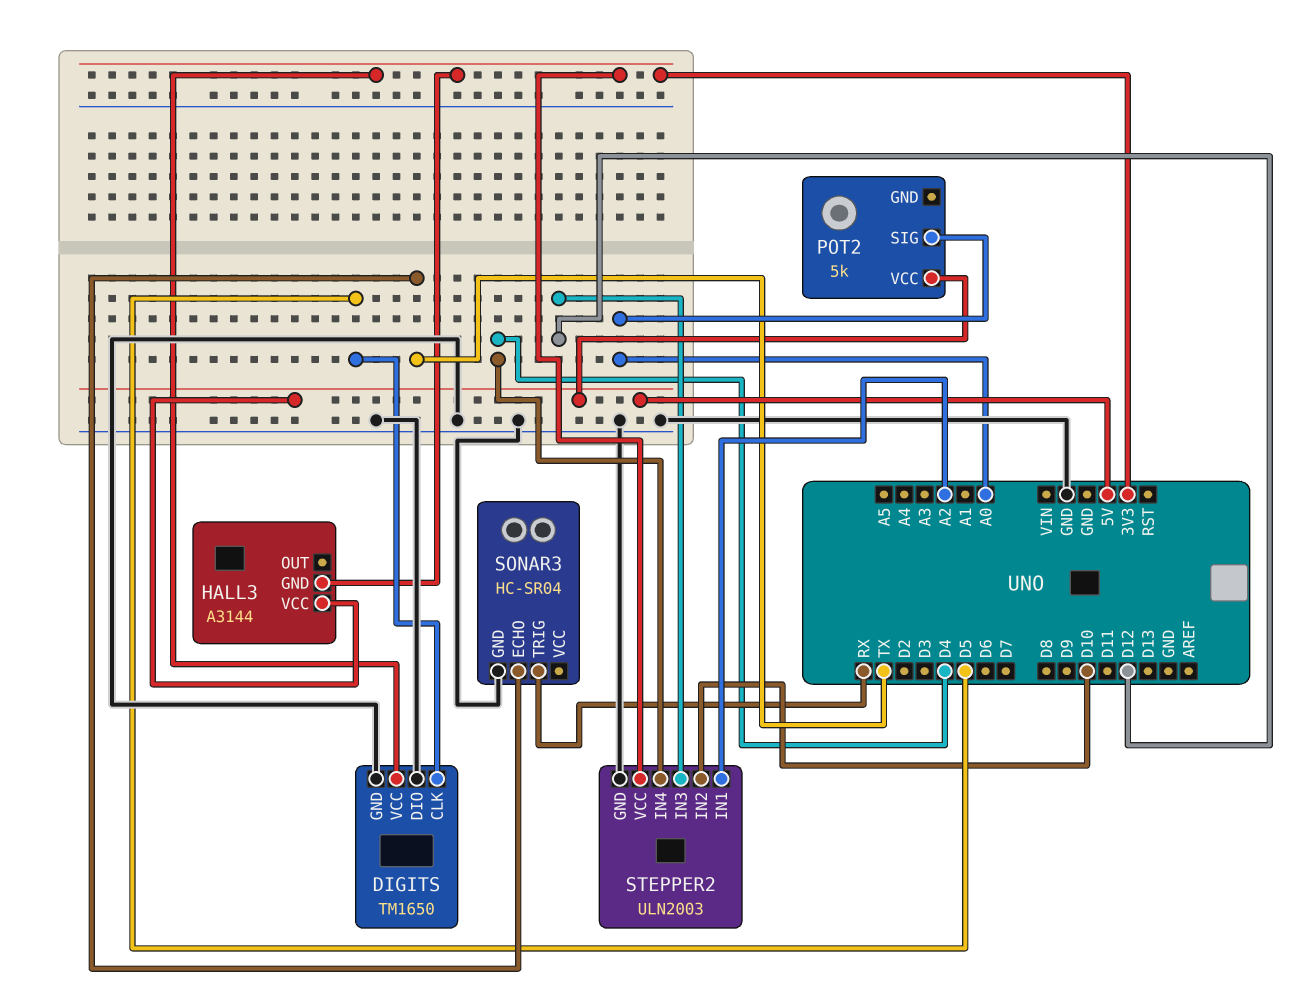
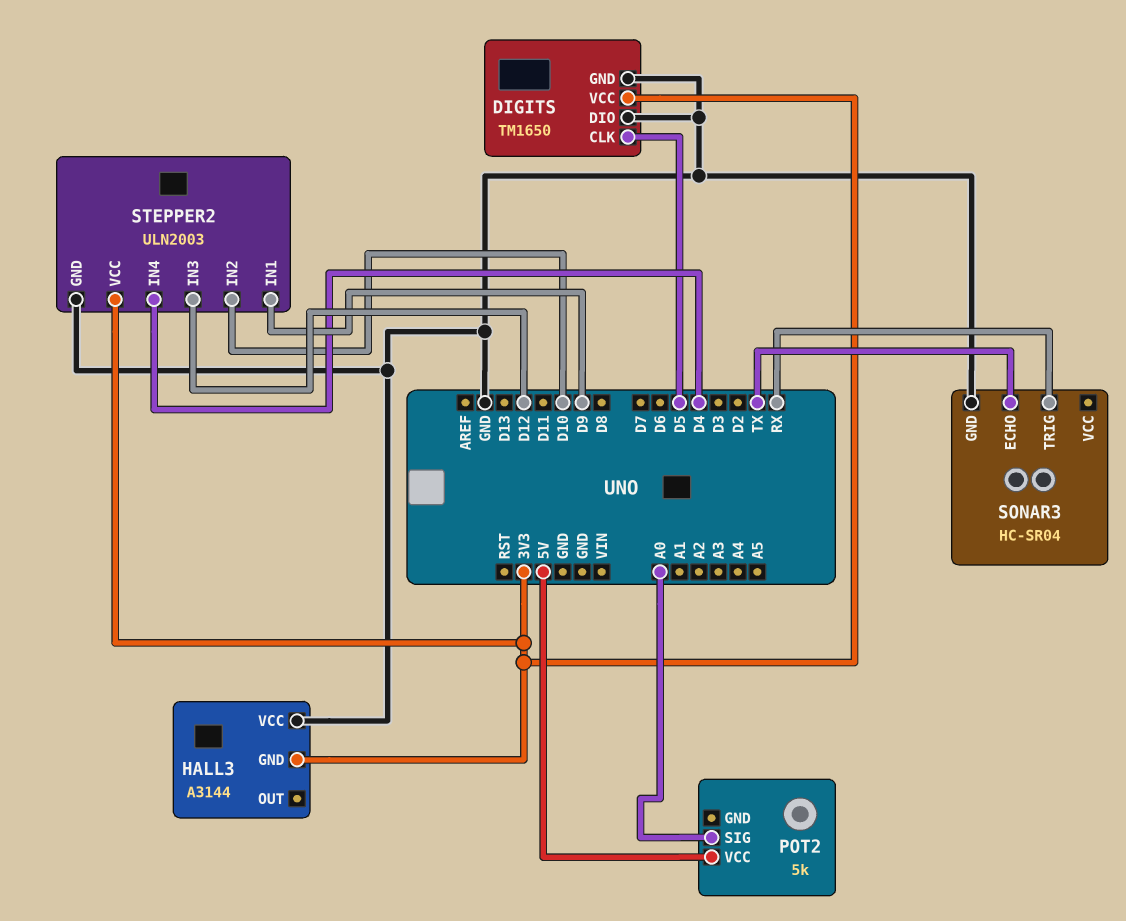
HALL3 pin VCC: 5V -> GND
STEPPER2 pin IN1: A2 -> D9

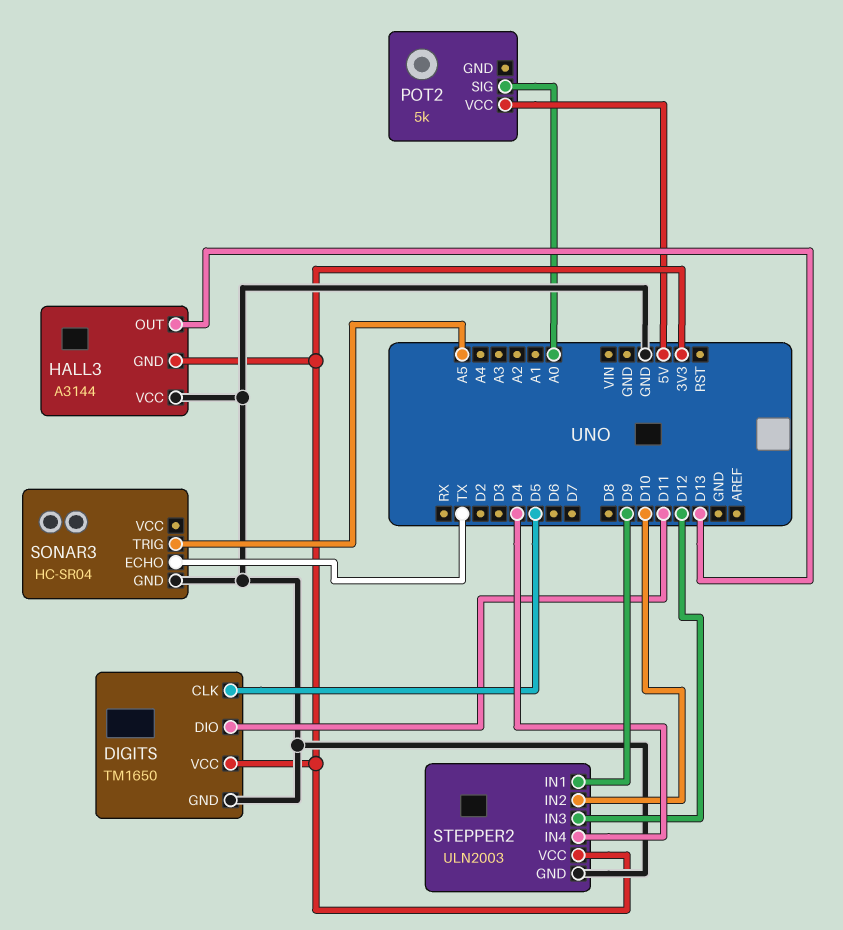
DIGITS pin DIO: GND -> D11
HALL3 pin OUT: none -> D13
SONAR3 pin TRIG: RX -> A5

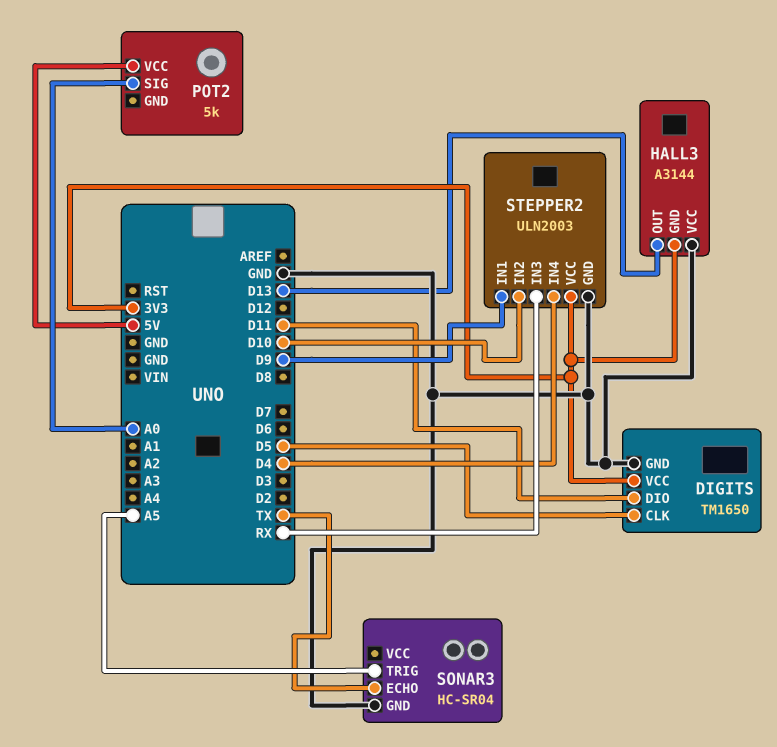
STEPPER2 pin IN3: D12 -> RX

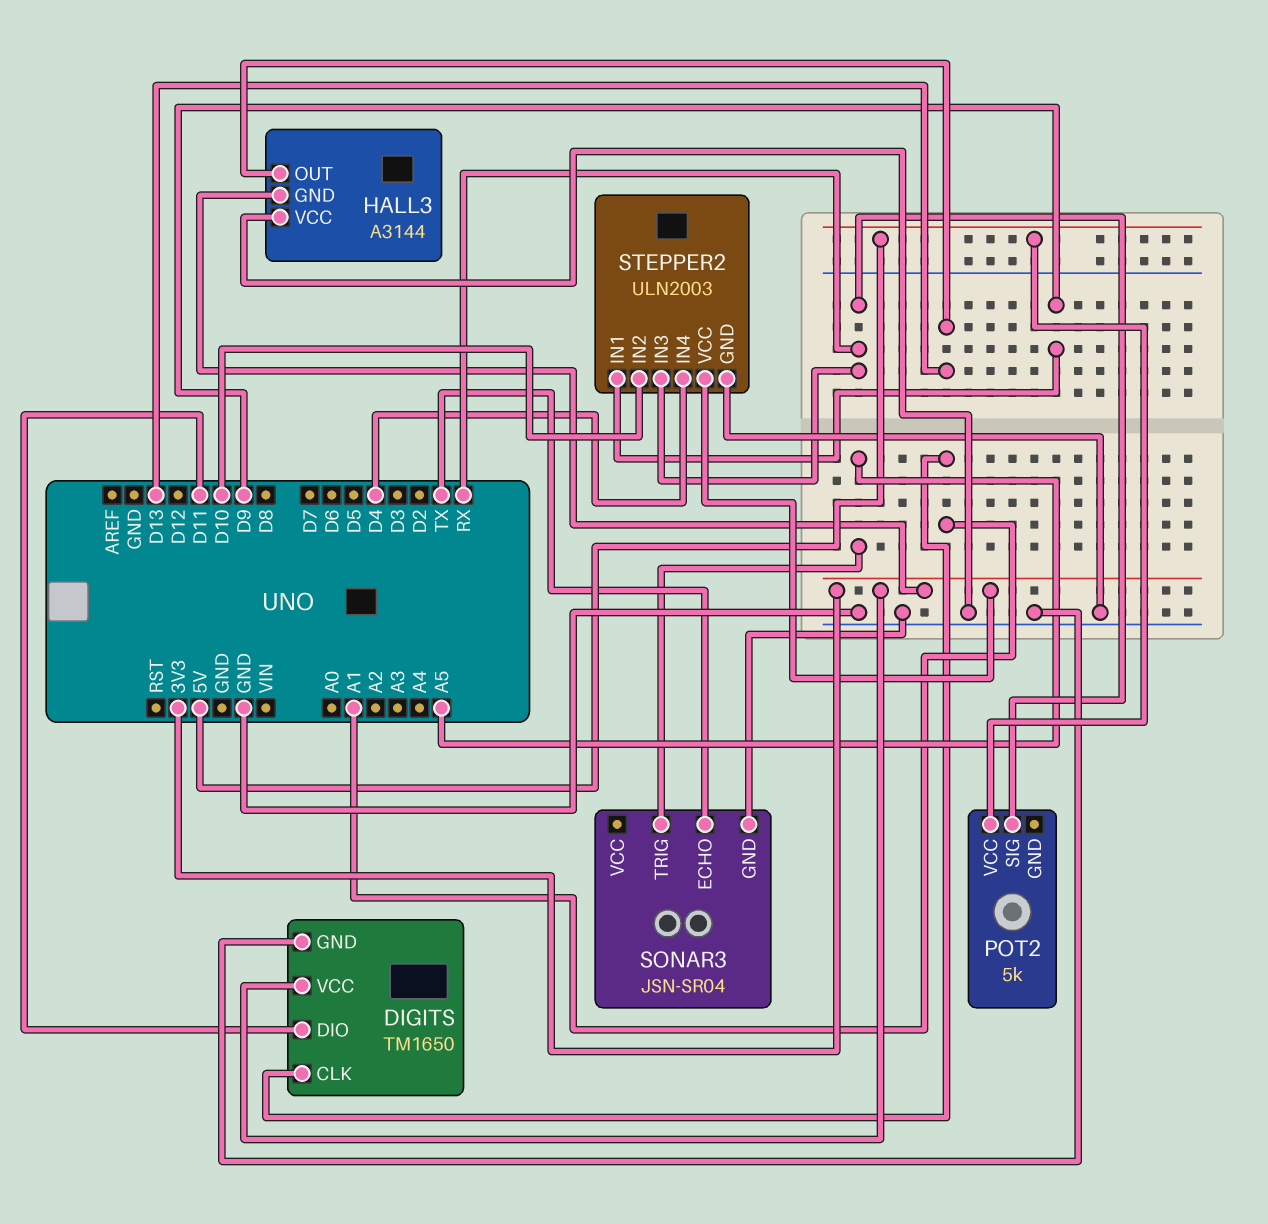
DIGITS pin CLK: D5 -> A1
POT2 pin SIG: A0 -> RX
SONAR3: HC-SR04 -> JSN-SR04

